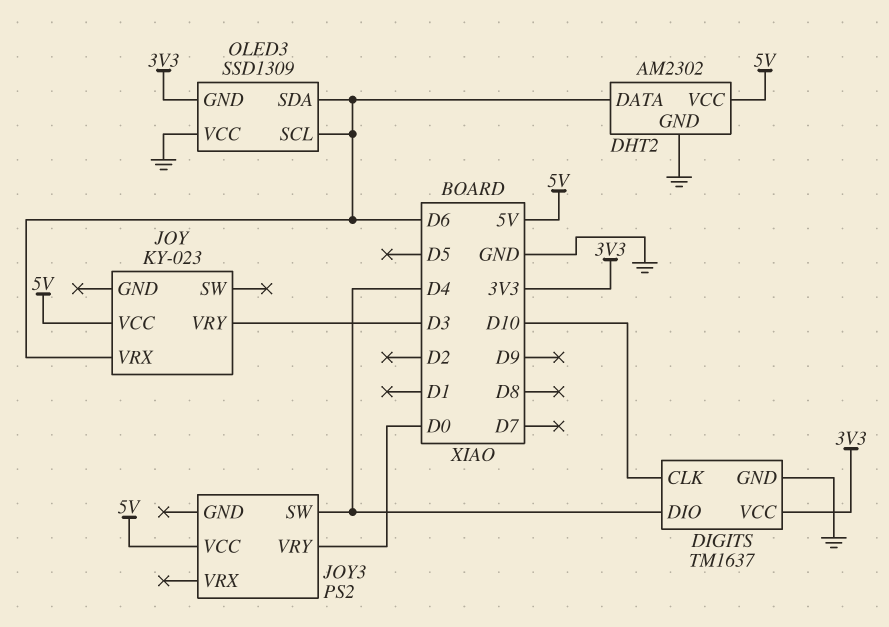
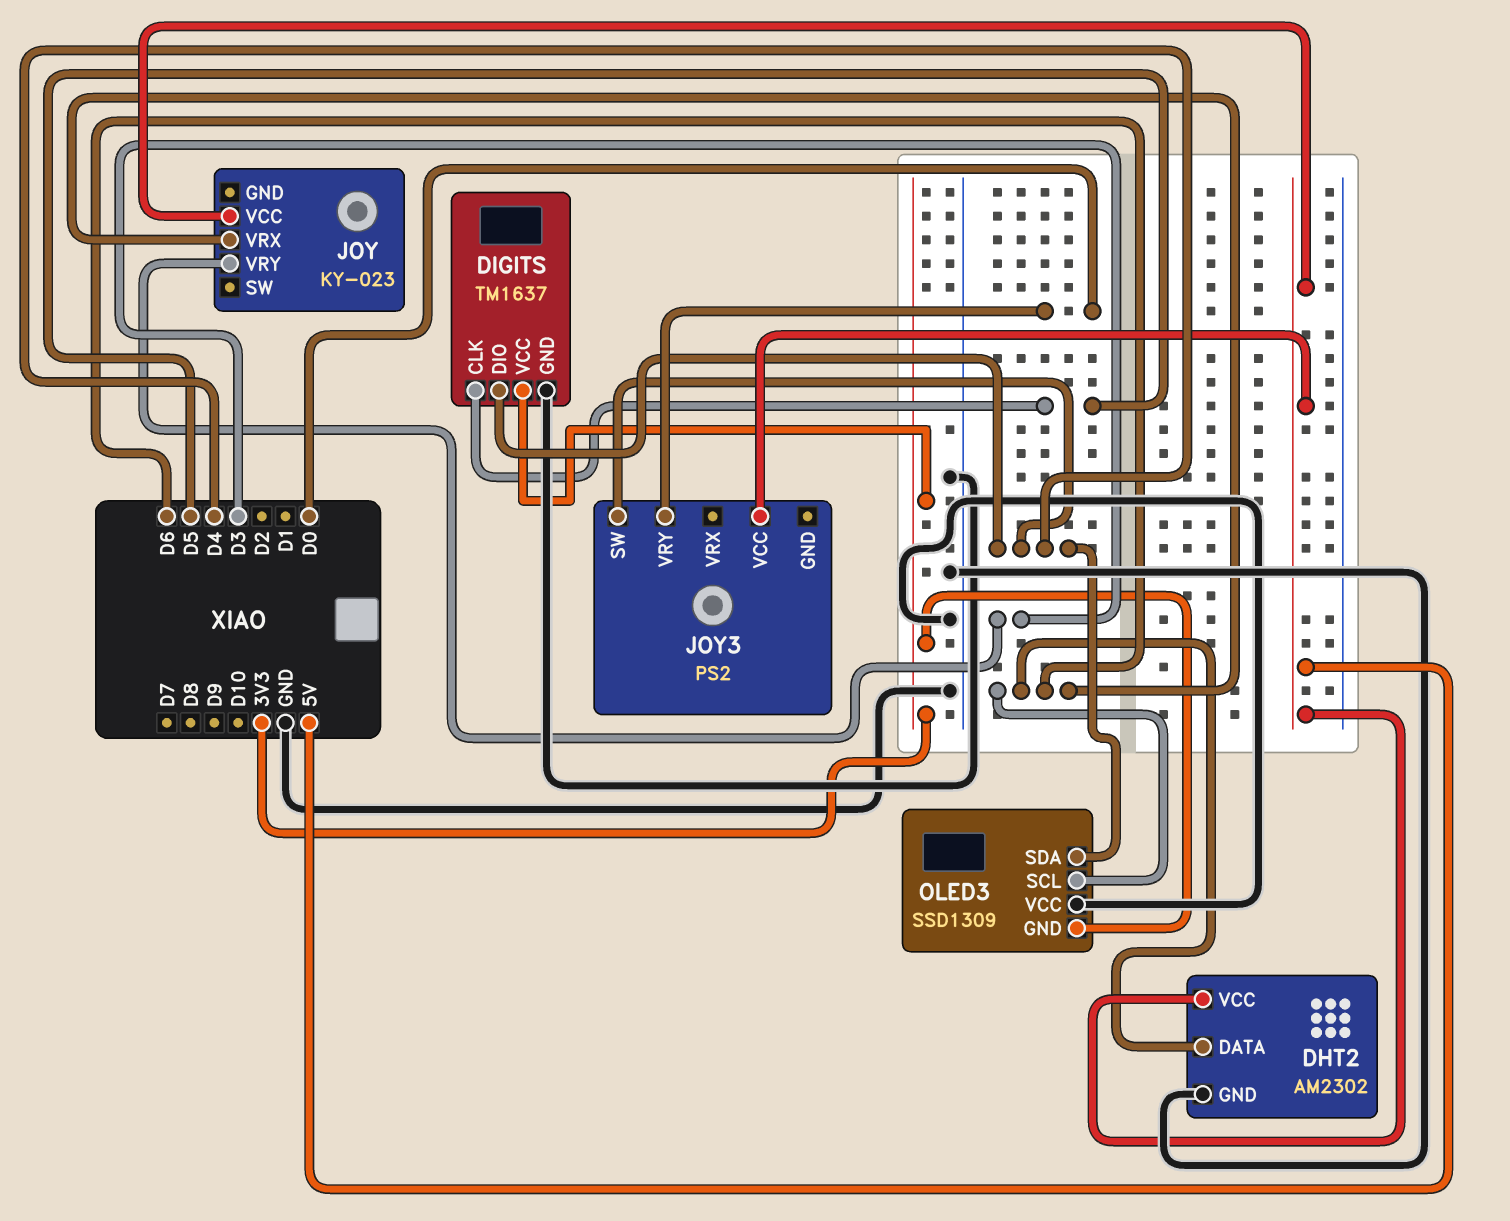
DIGITS pin CLK: D10 -> D5
OLED3 pin SDA: D6 -> D4

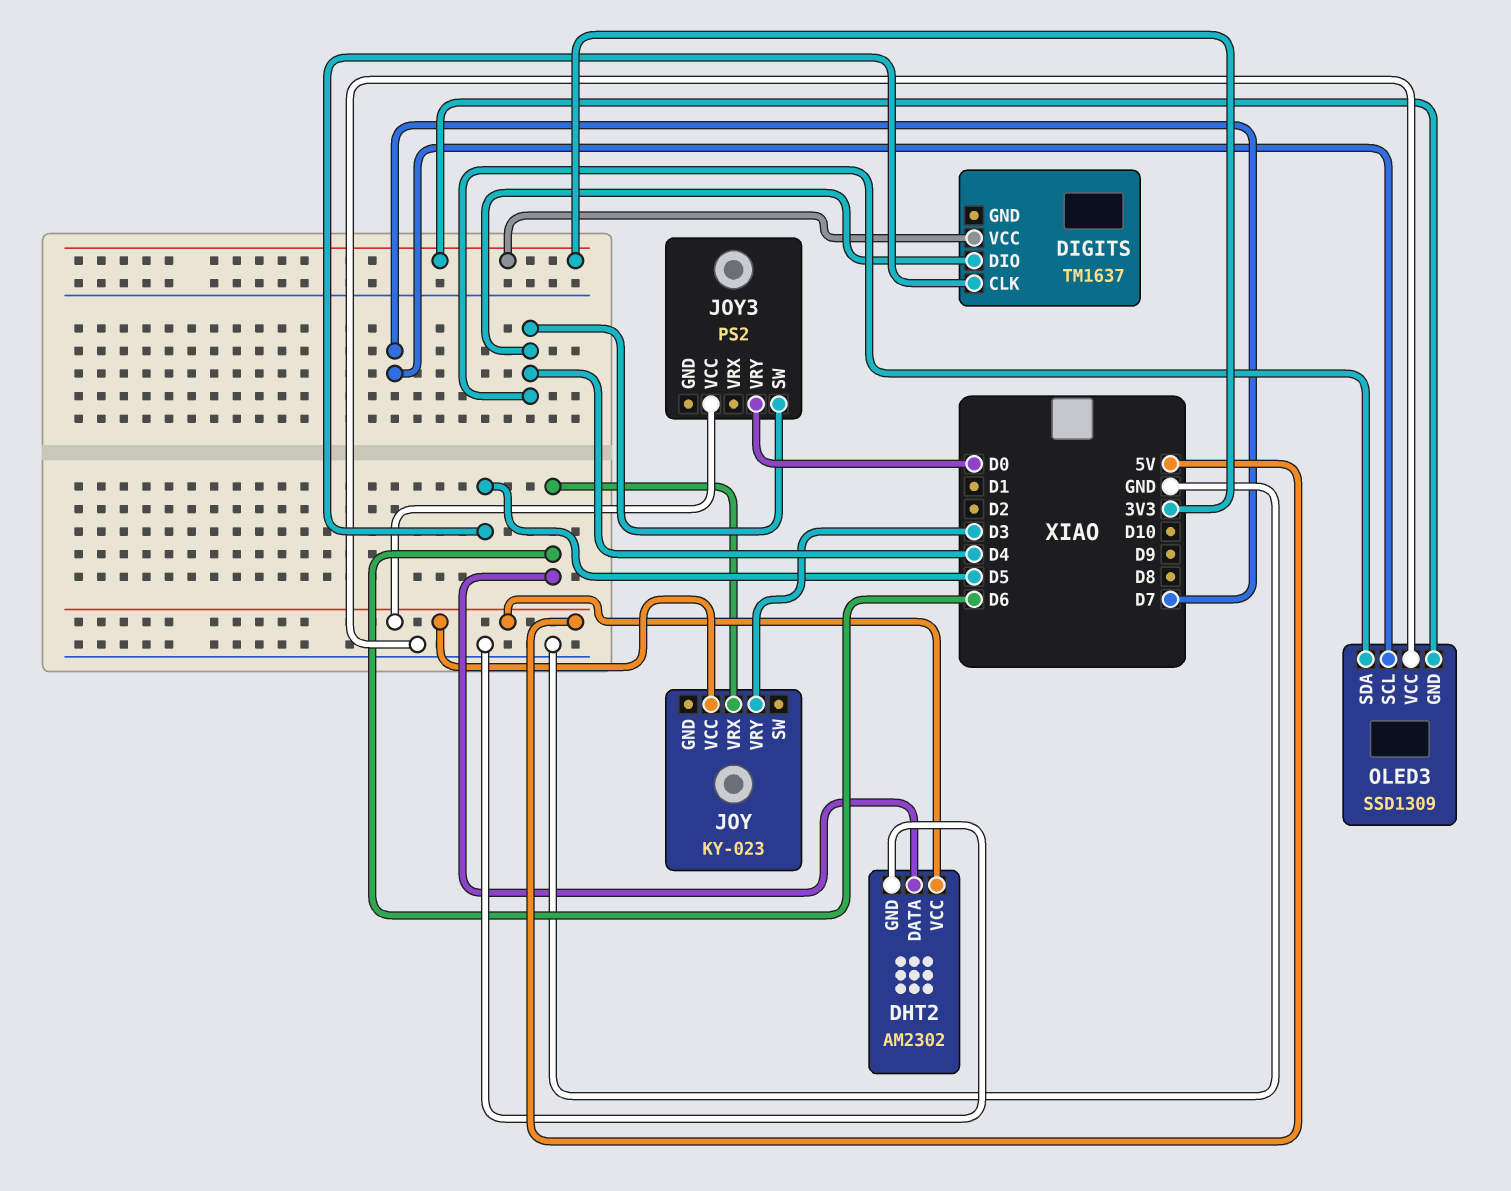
DIGITS pin GND: GND -> none
OLED3 pin SCL: D6 -> D7

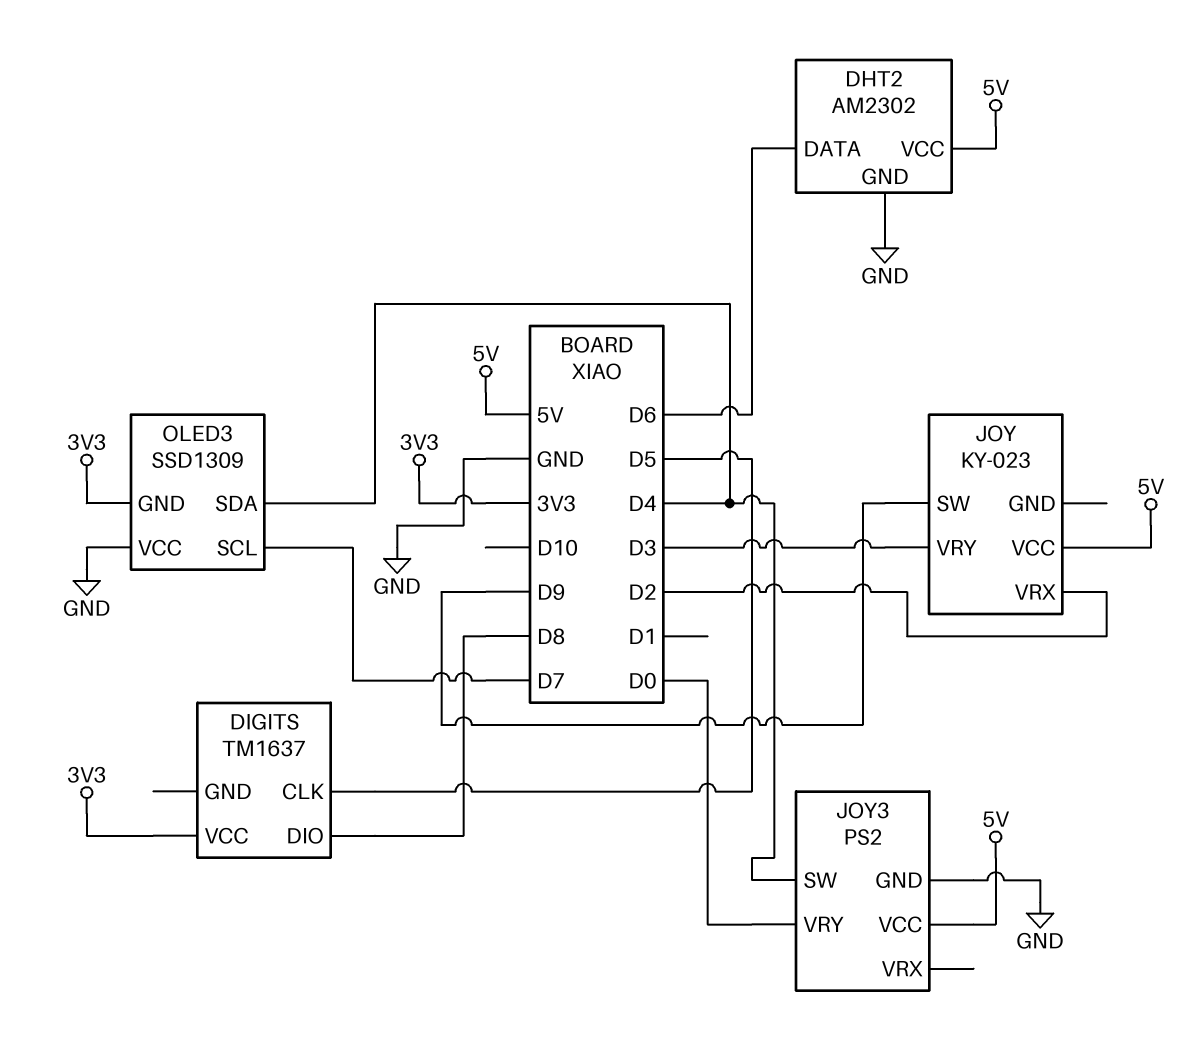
DIGITS pin DIO: D4 -> D8
JOY pin SW: none -> D9
JOY pin VRX: D6 -> D2
JOY3 pin GND: none -> GND

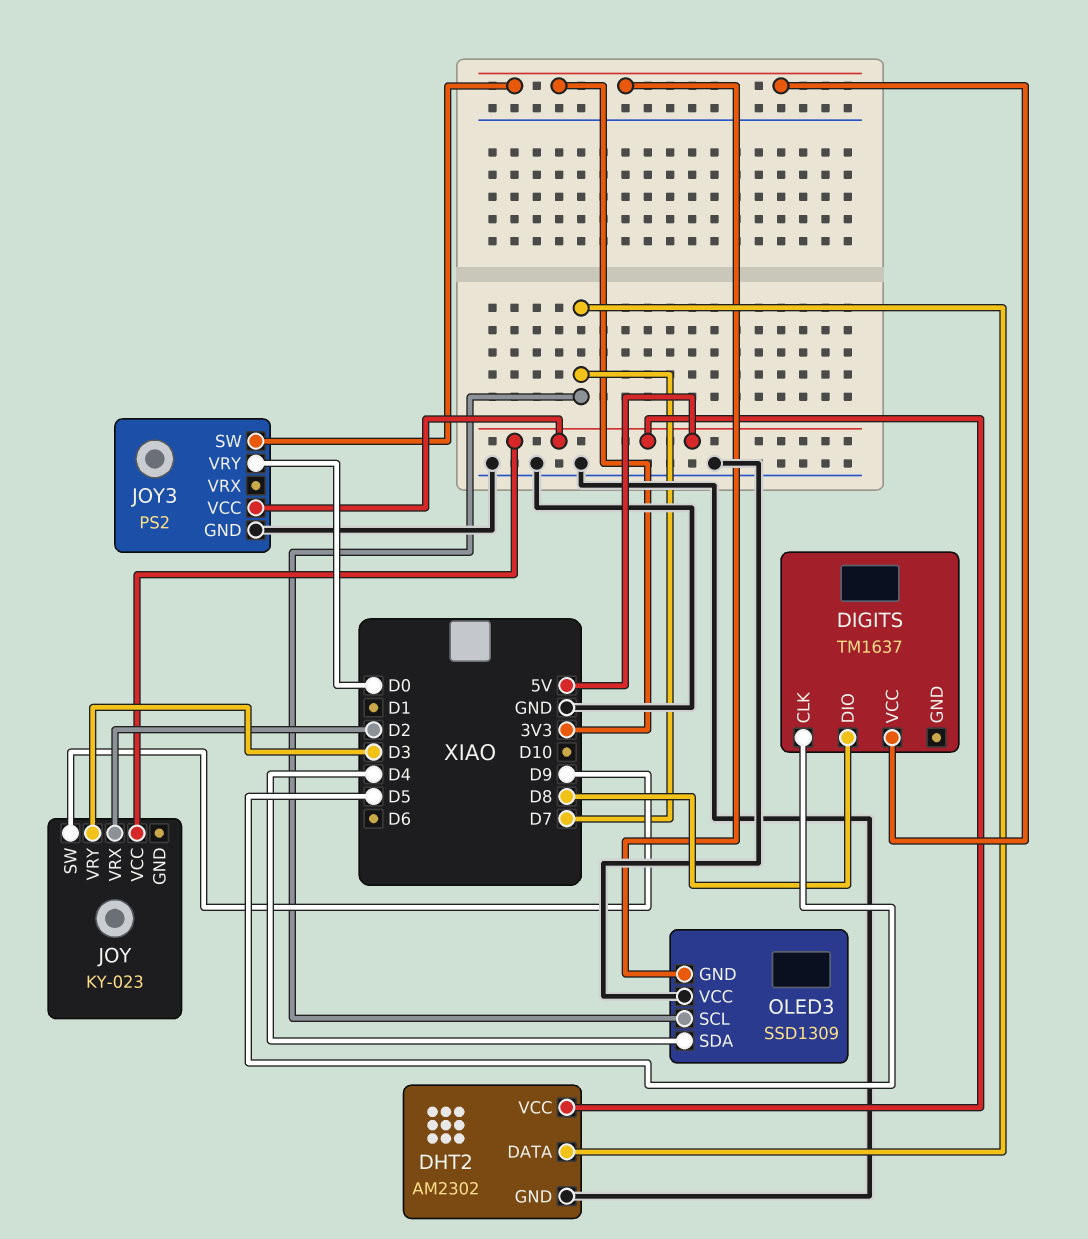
DHT2 pin DATA: D6 -> D7
JOY3 pin SW: D4 -> 3V3

